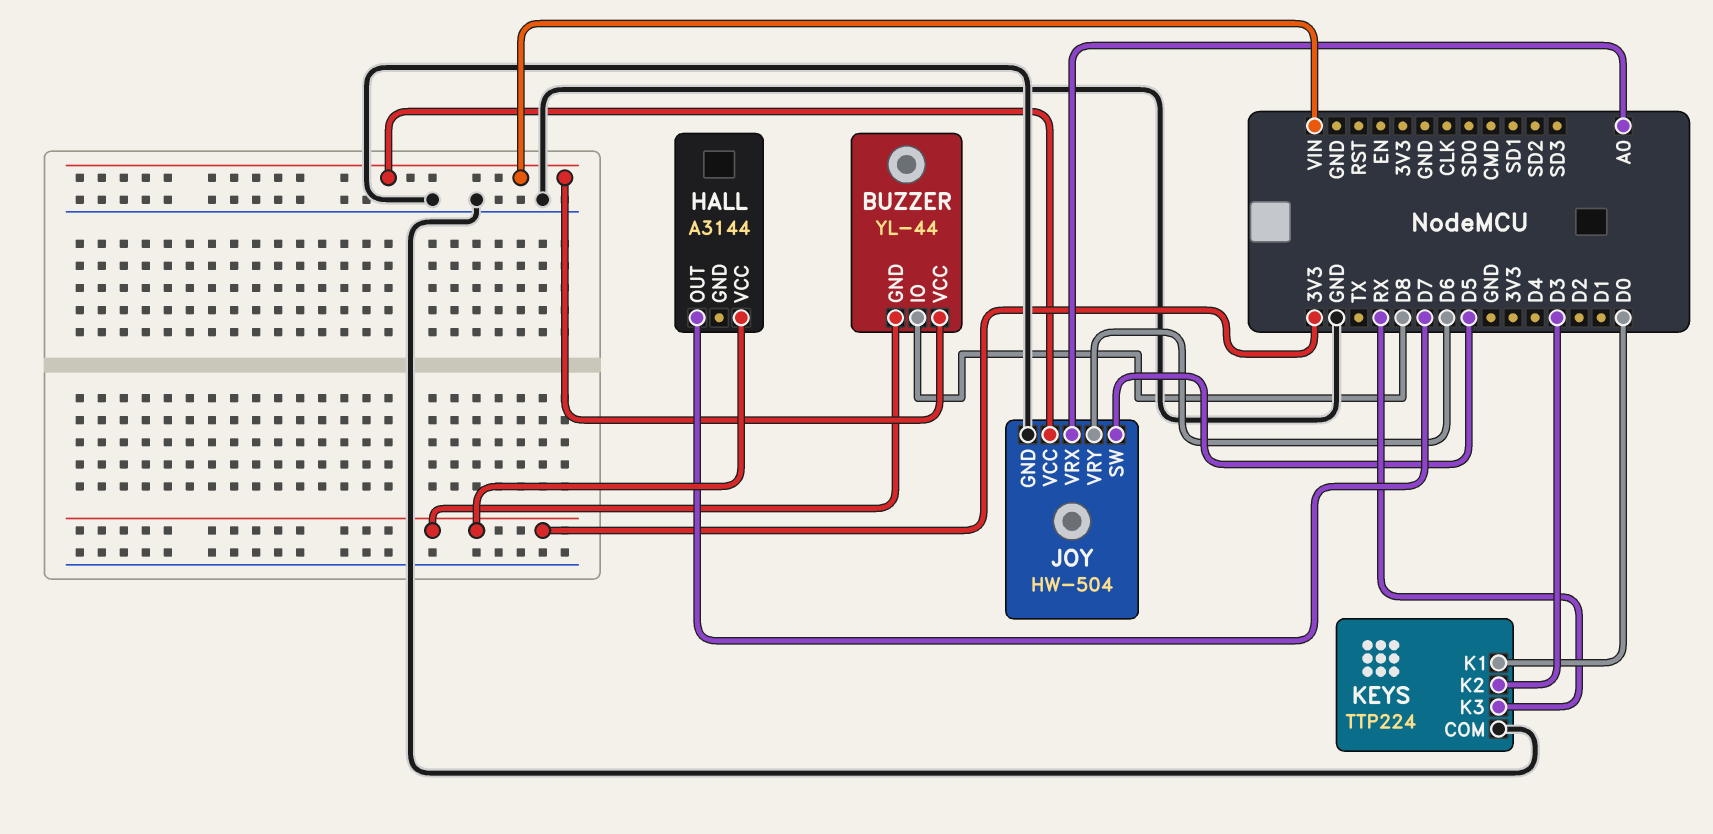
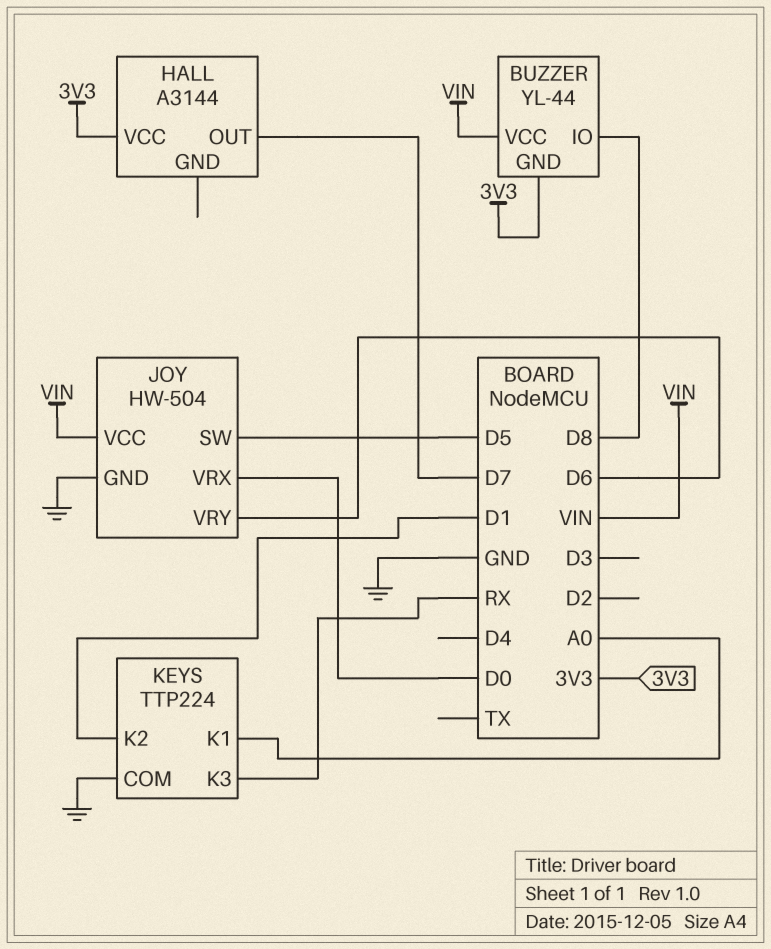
JOY pin VRX: A0 -> D0
KEYS pin K1: D0 -> A0
KEYS pin K2: D3 -> D1

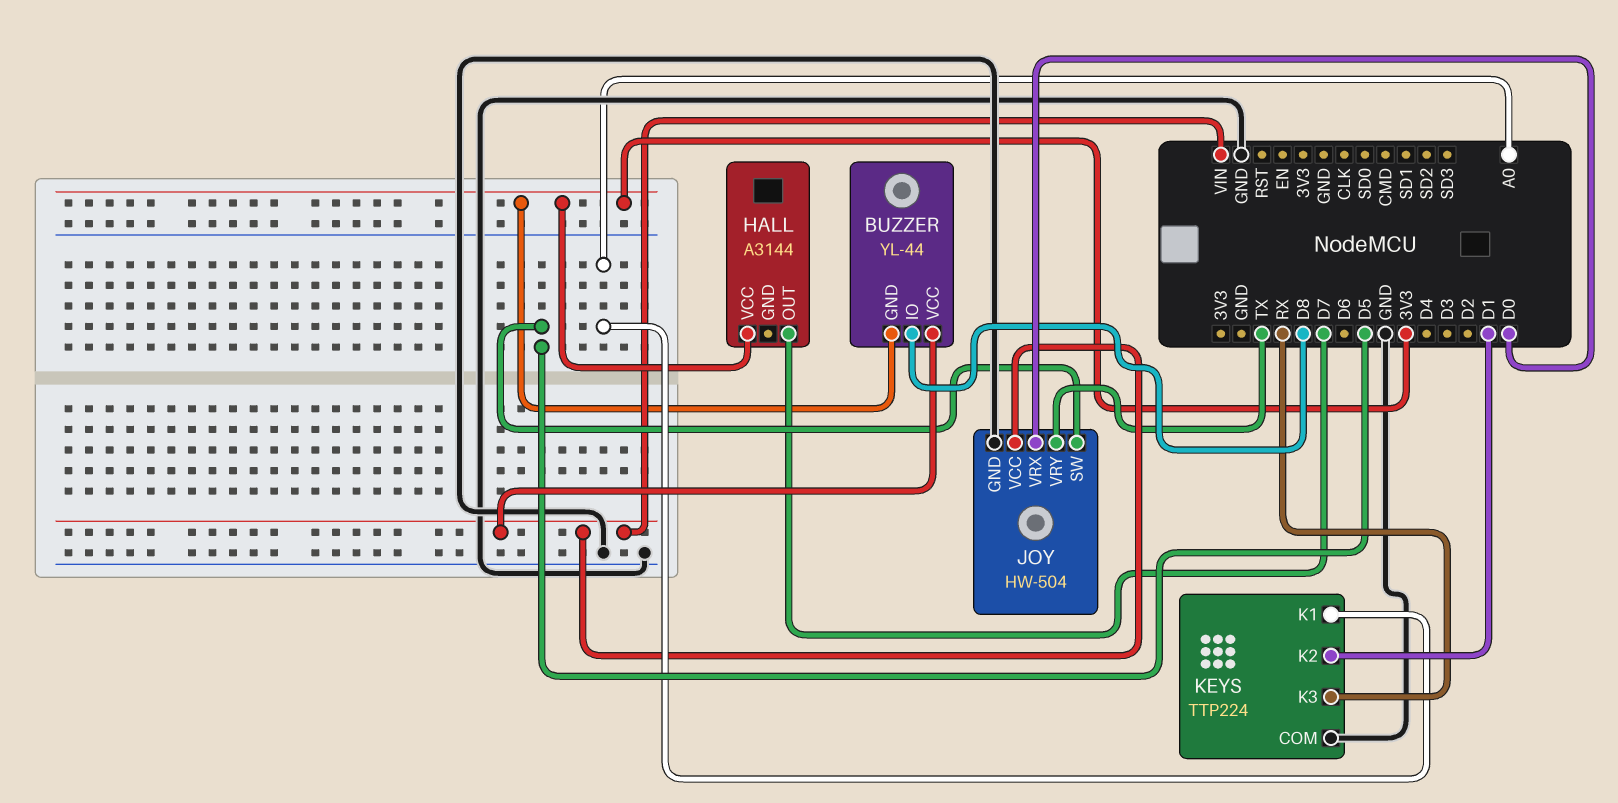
JOY pin VRY: D6 -> TX

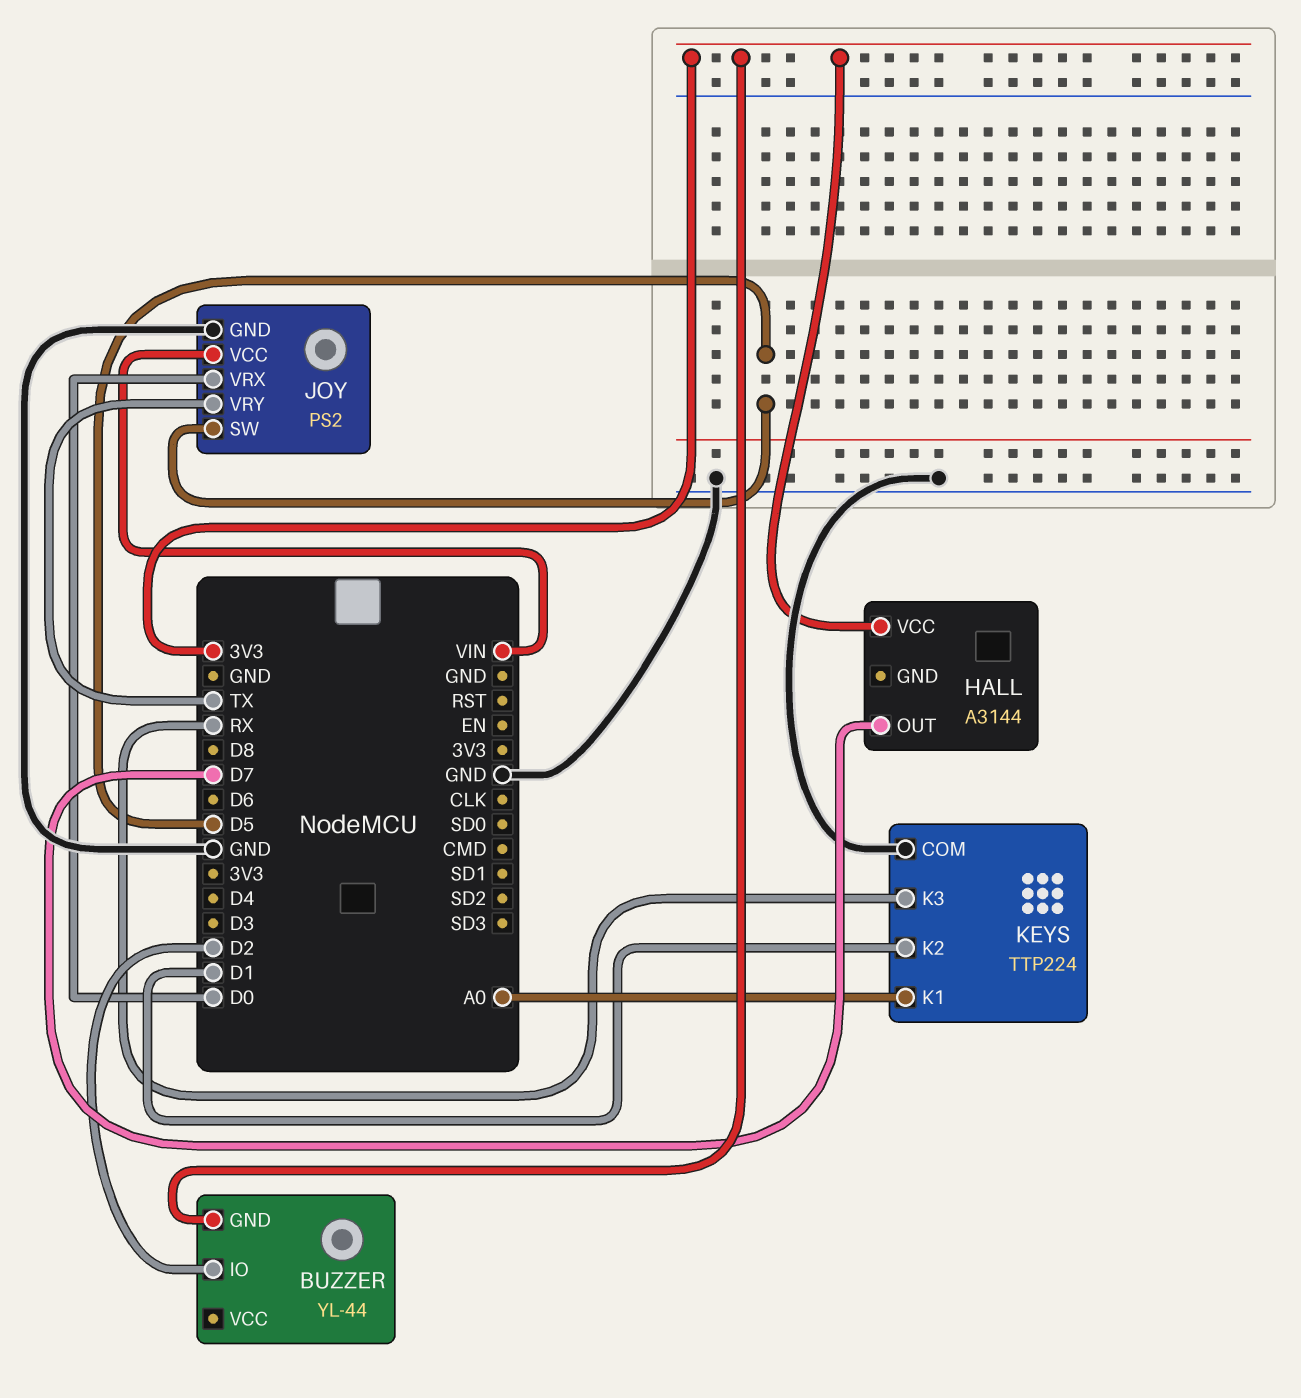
BUZZER pin IO: D8 -> D2
BUZZER pin VCC: VIN -> none
JOY: HW-504 -> PS2

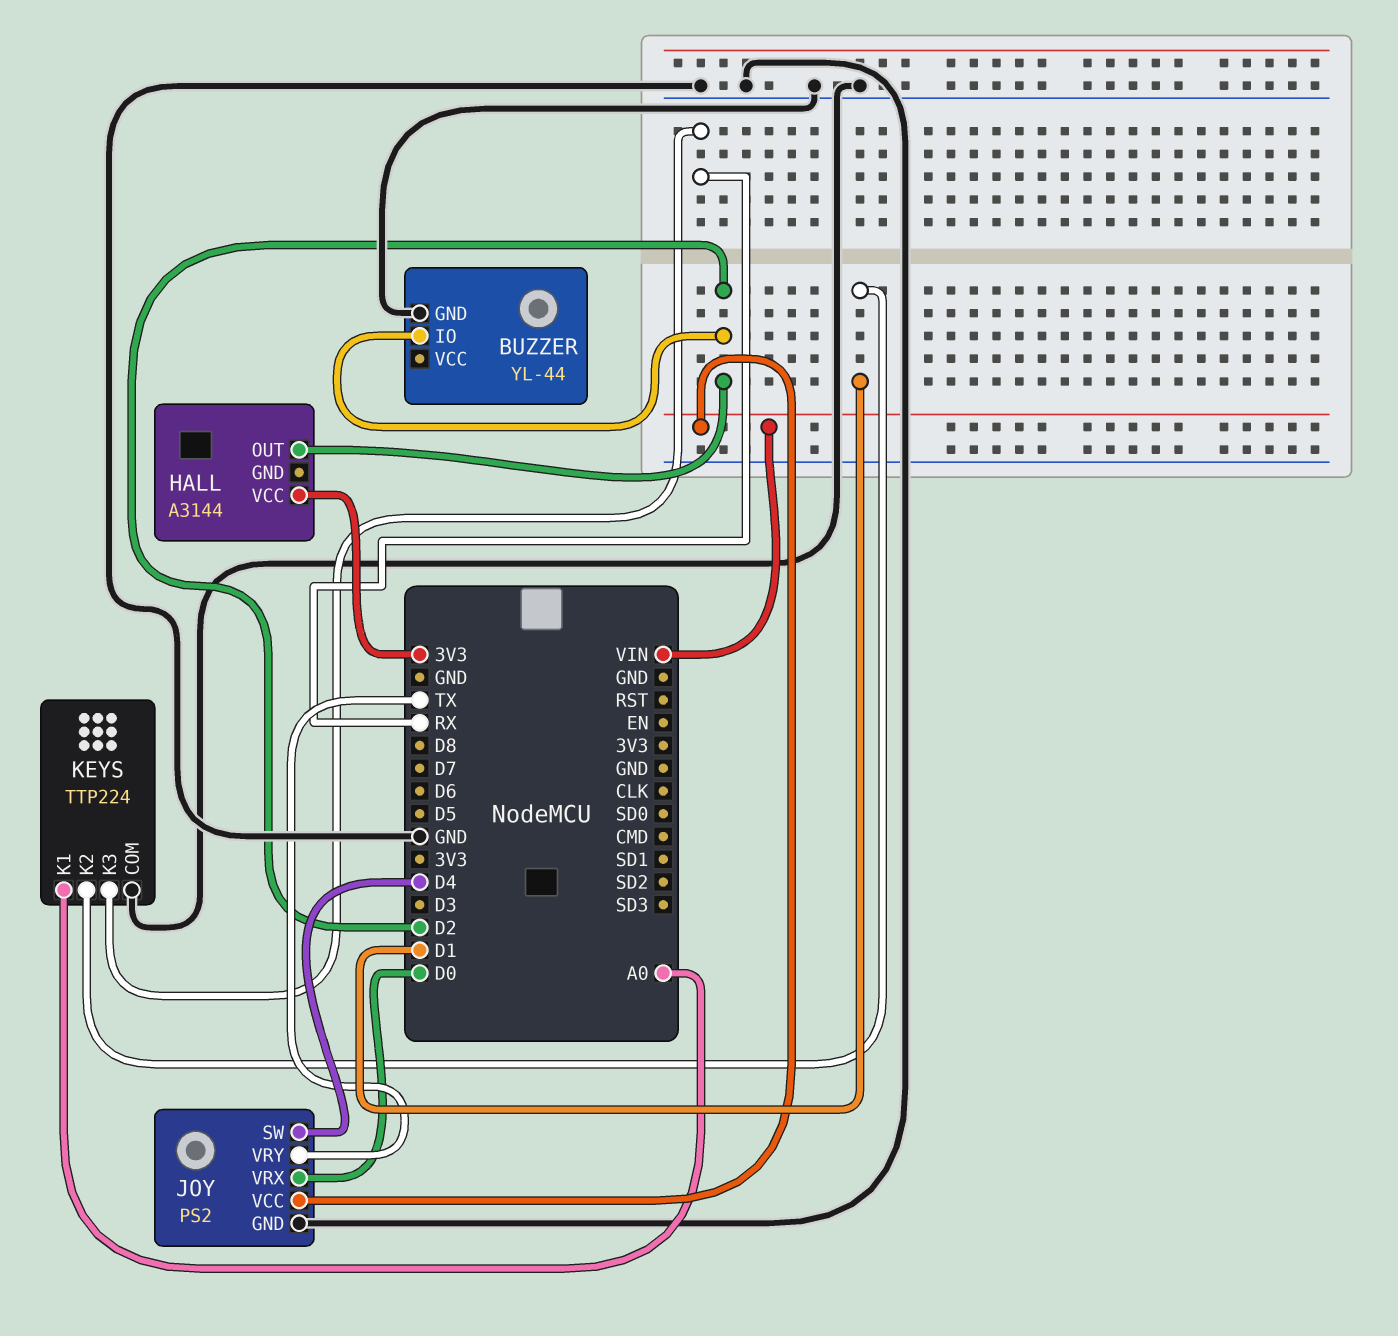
BUZZER pin GND: 3V3 -> GND
HALL pin OUT: D7 -> D2
JOY pin SW: D5 -> D4

